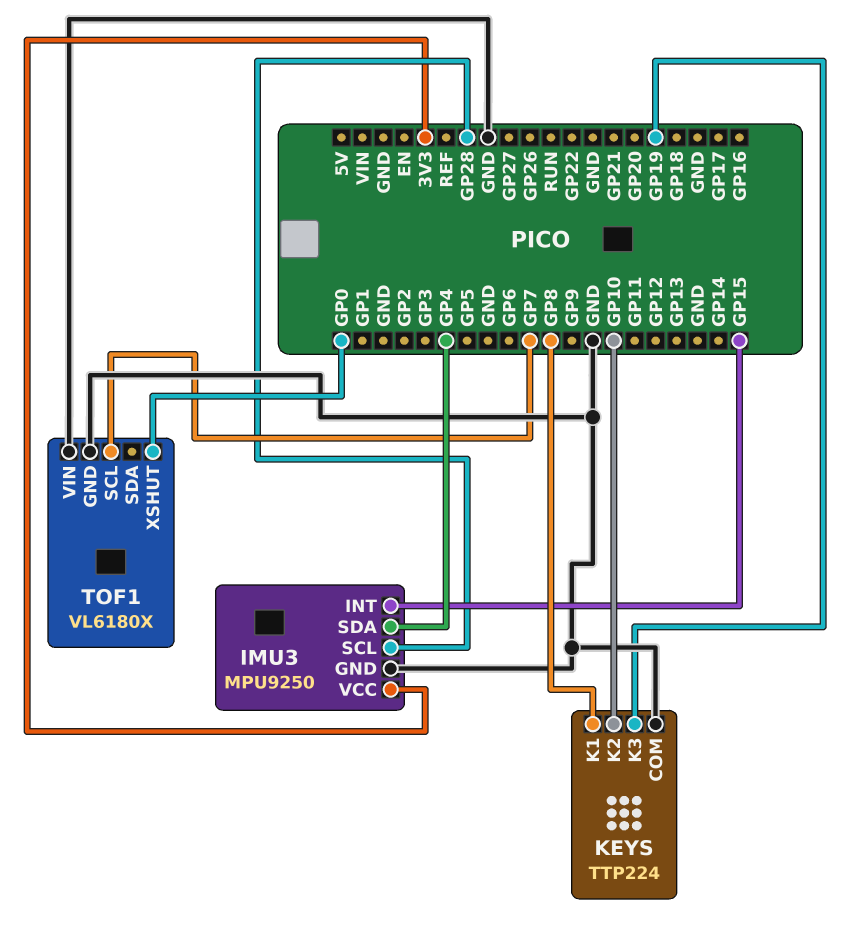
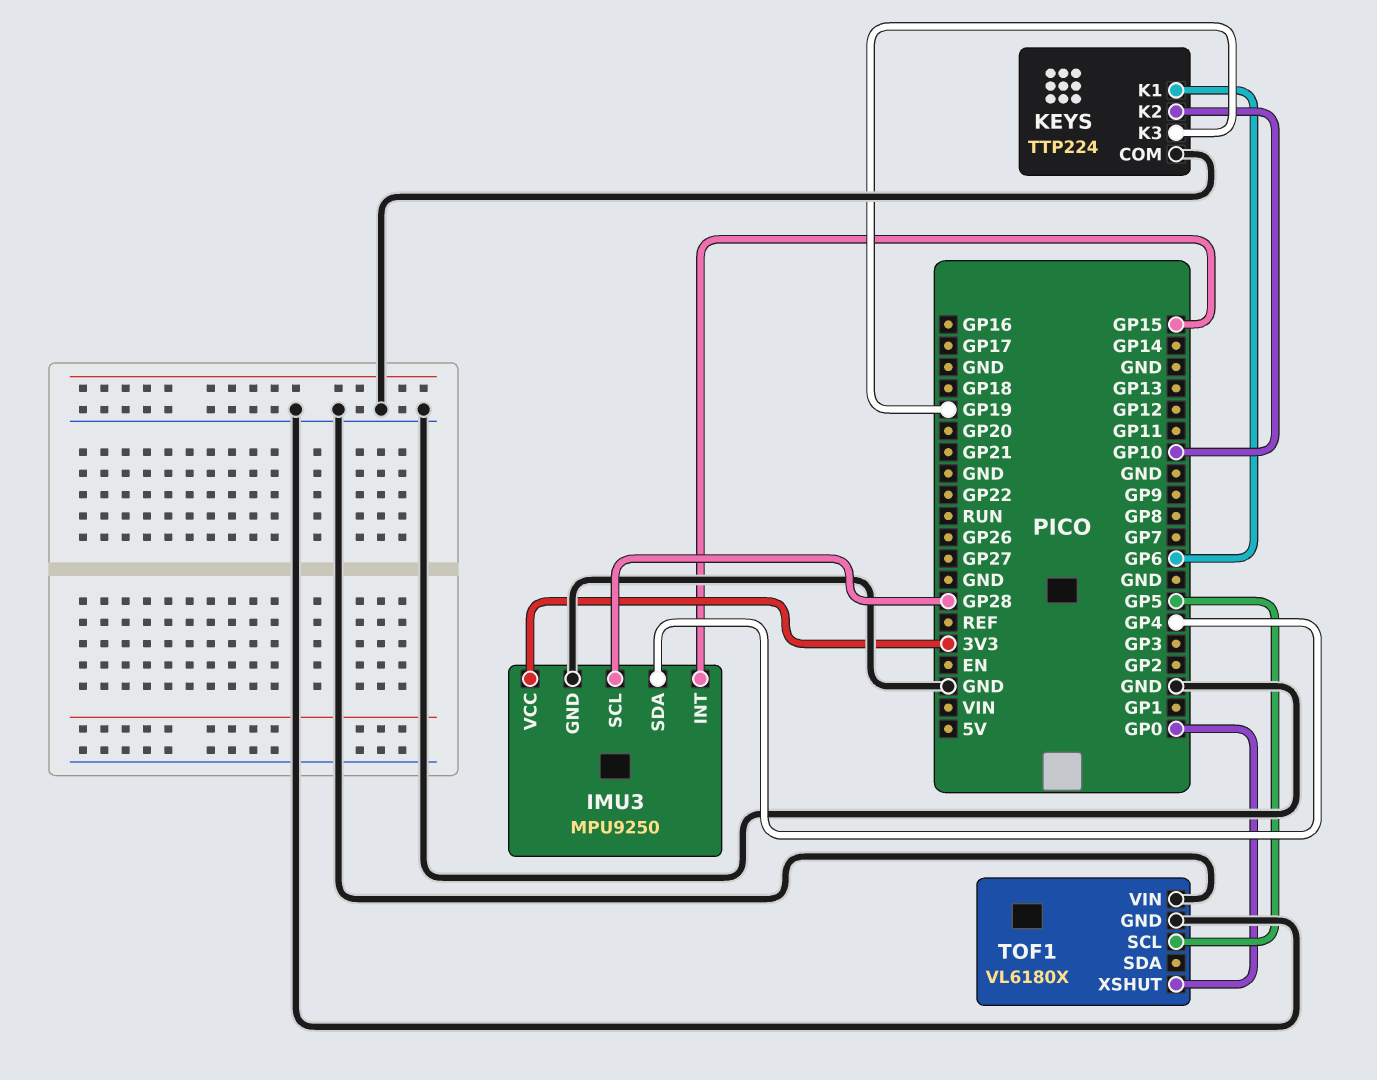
KEYS pin K1: GP8 -> GP6
TOF1 pin SCL: GP7 -> GP5

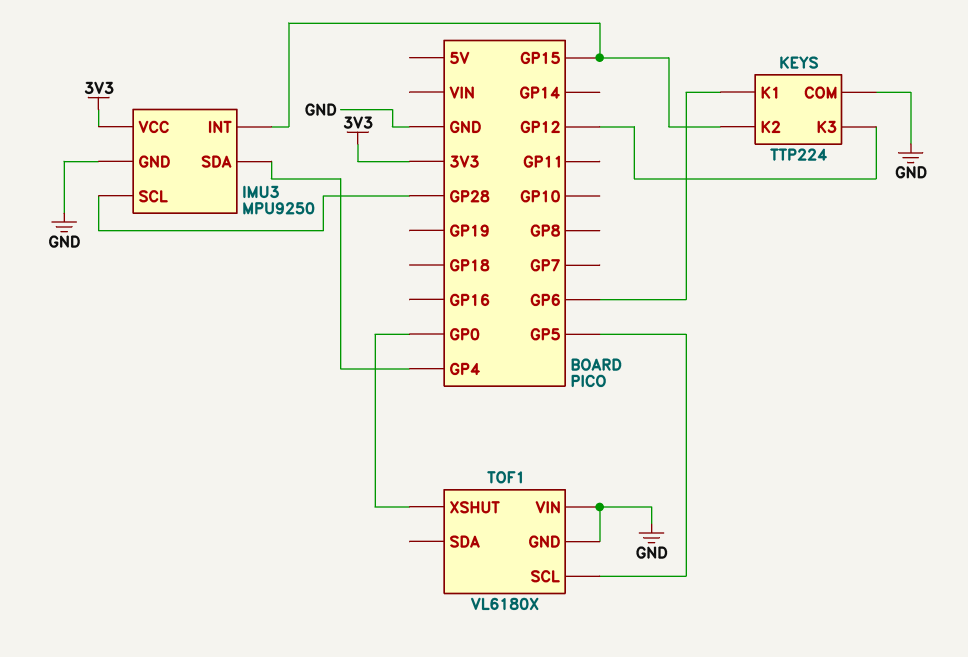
KEYS pin K2: GP10 -> GP15
KEYS pin K3: GP19 -> GP12

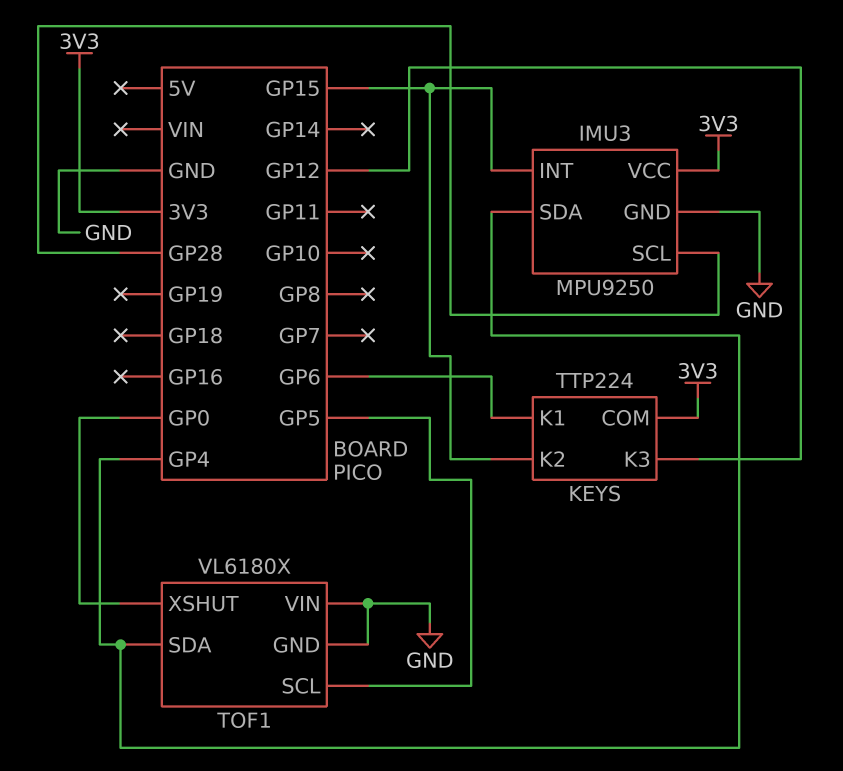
KEYS pin COM: GND -> 3V3
TOF1 pin SDA: none -> GP4

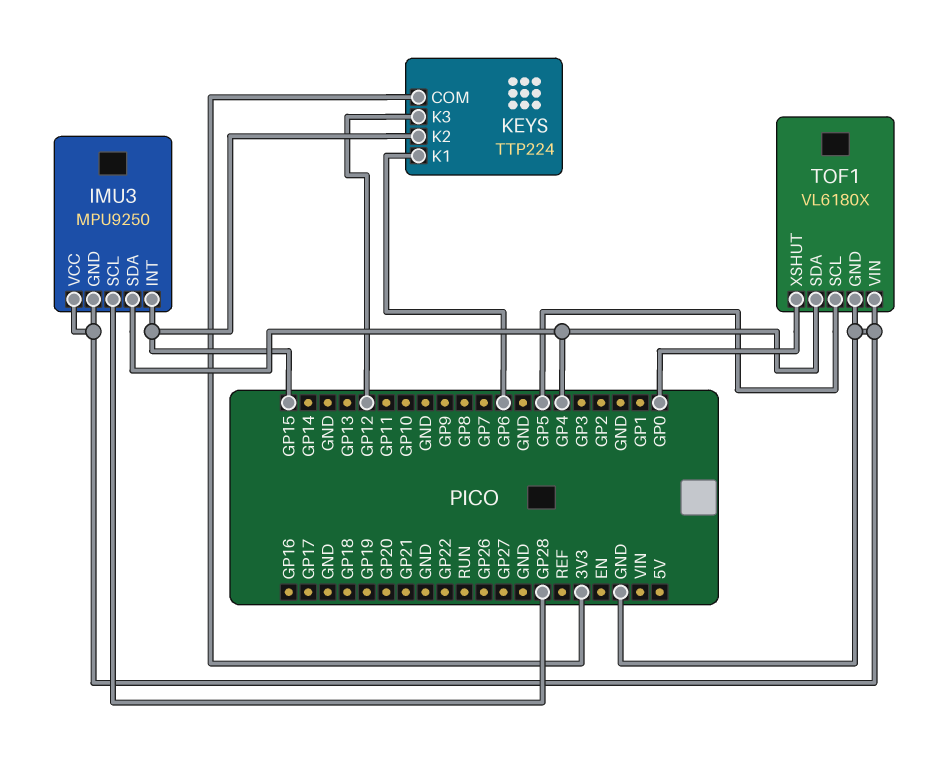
IMU3 pin VCC: 3V3 -> GND

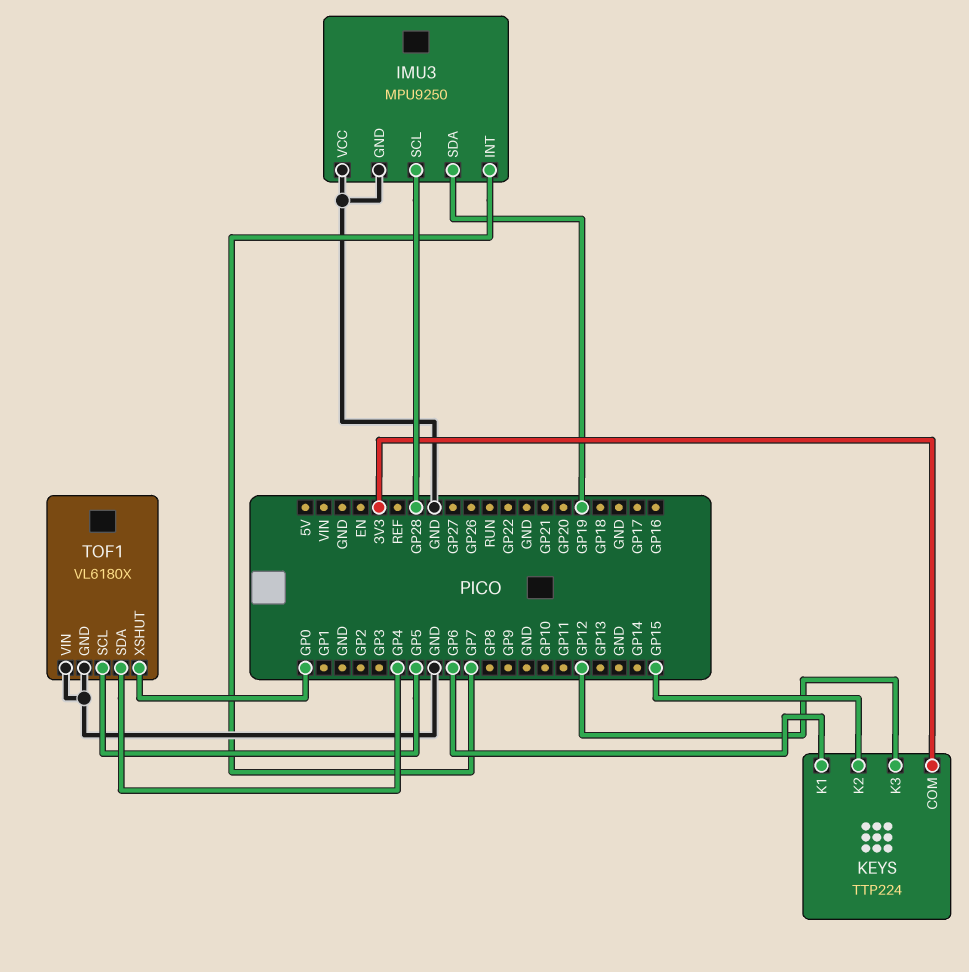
IMU3 pin INT: GP15 -> GP7
IMU3 pin SDA: GP4 -> GP19

